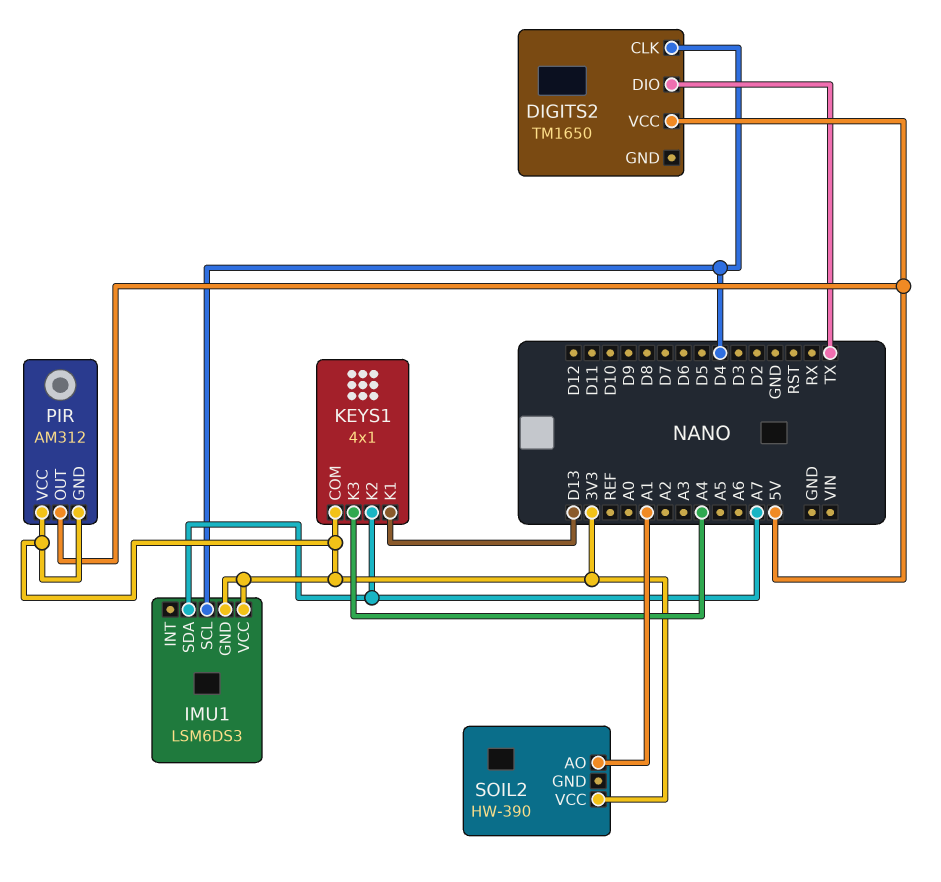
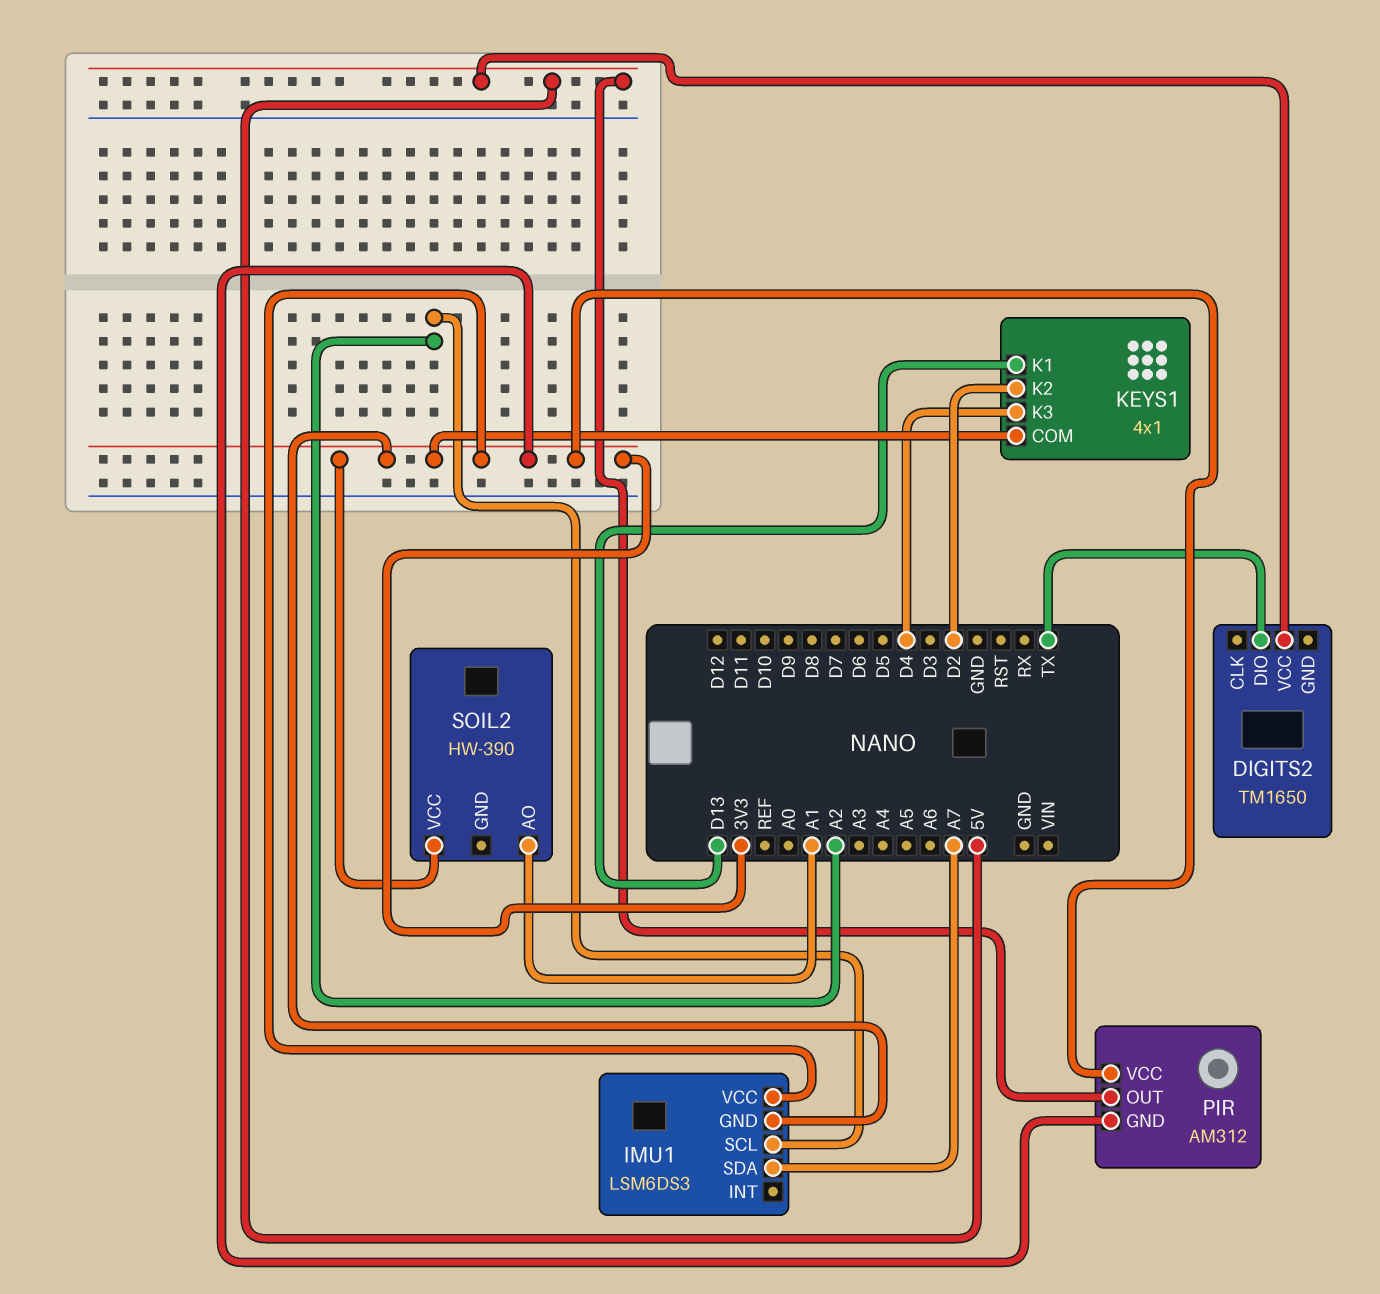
DIGITS2 pin CLK: D4 -> none
IMU1 pin SCL: D4 -> A2
KEYS1 pin K2: A7 -> D2
KEYS1 pin K3: A4 -> D4

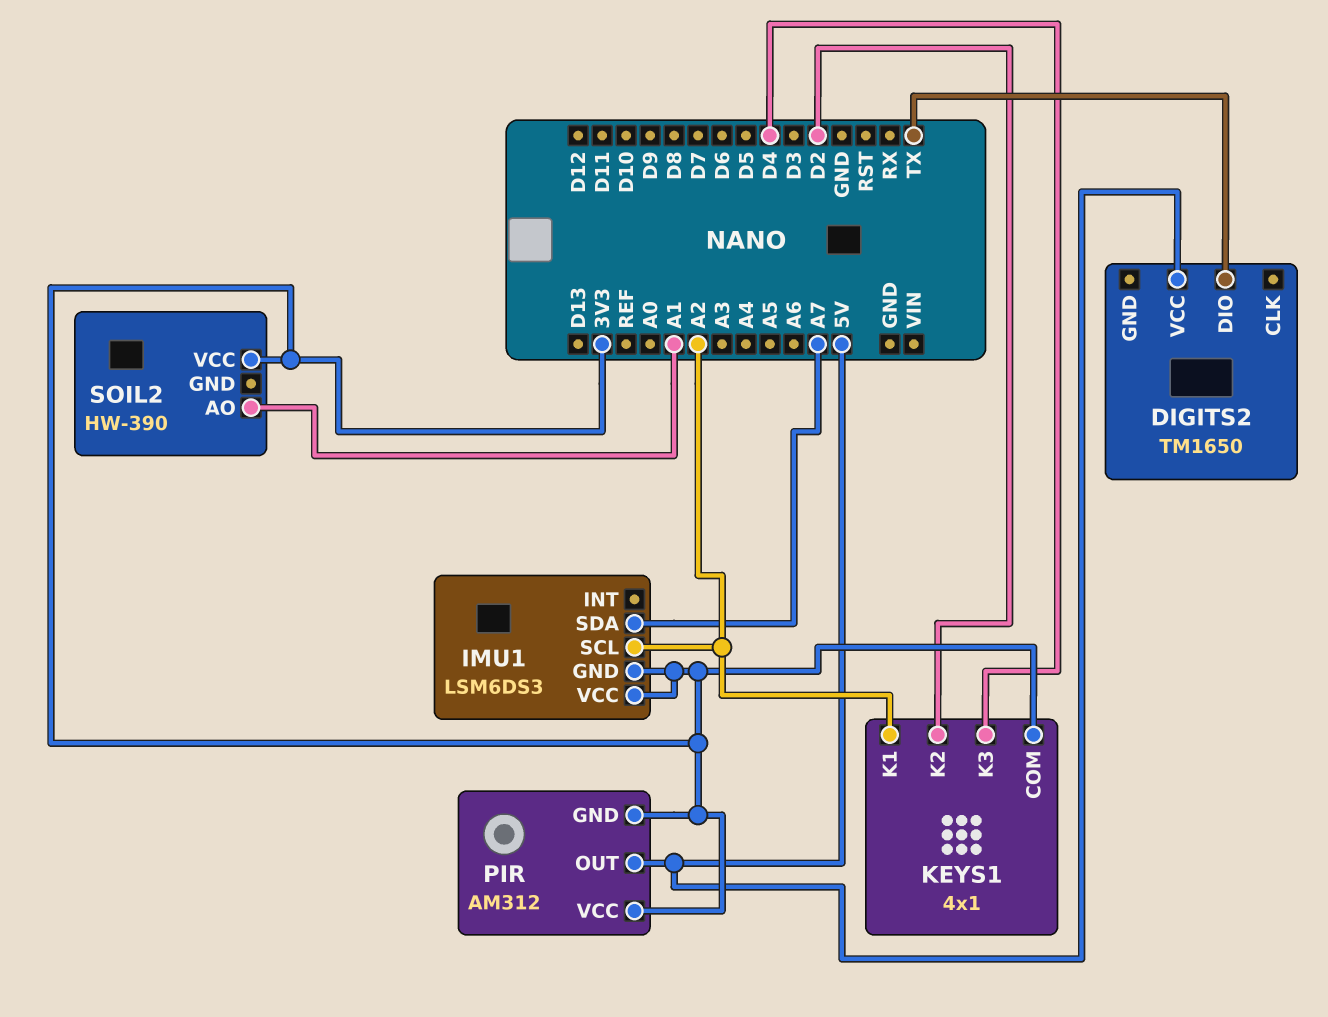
KEYS1 pin K1: D13 -> A2

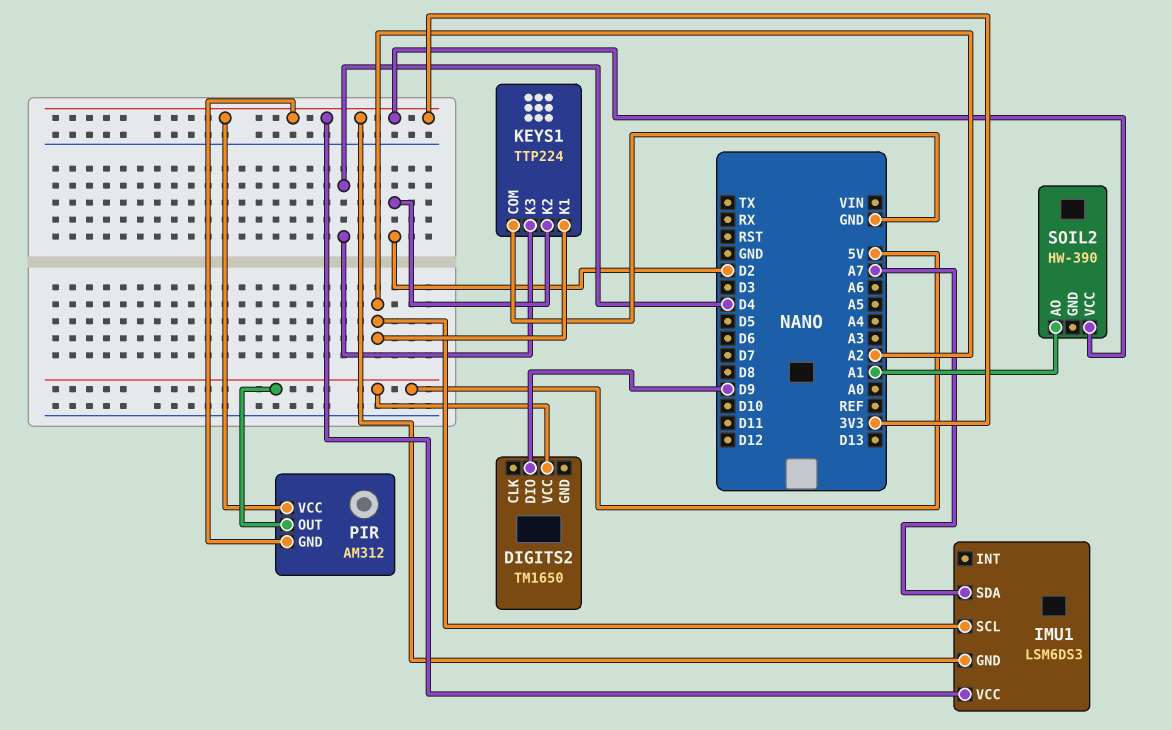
DIGITS2 pin DIO: TX -> D9
KEYS1: 4x1 -> TTP224
KEYS1 pin COM: 3V3 -> GND

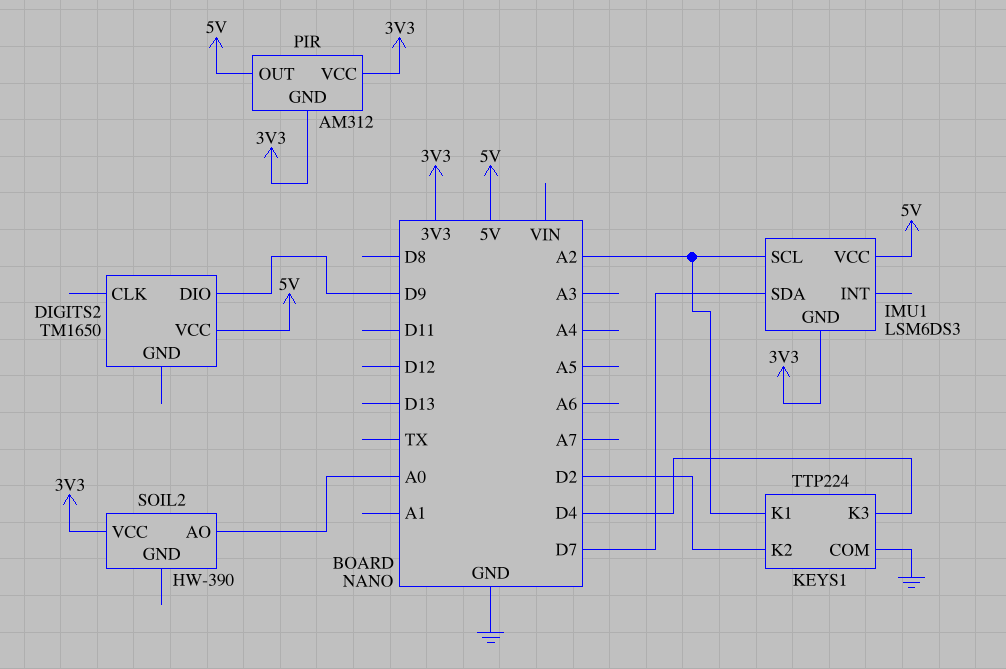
IMU1 pin SDA: A7 -> D7
IMU1 pin VCC: 3V3 -> 5V
SOIL2 pin AO: A1 -> A0

